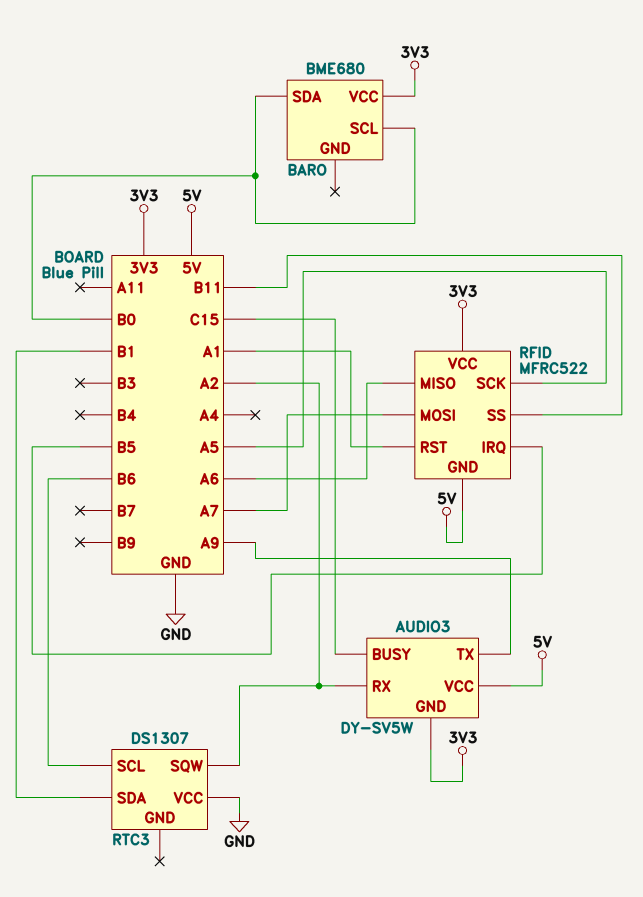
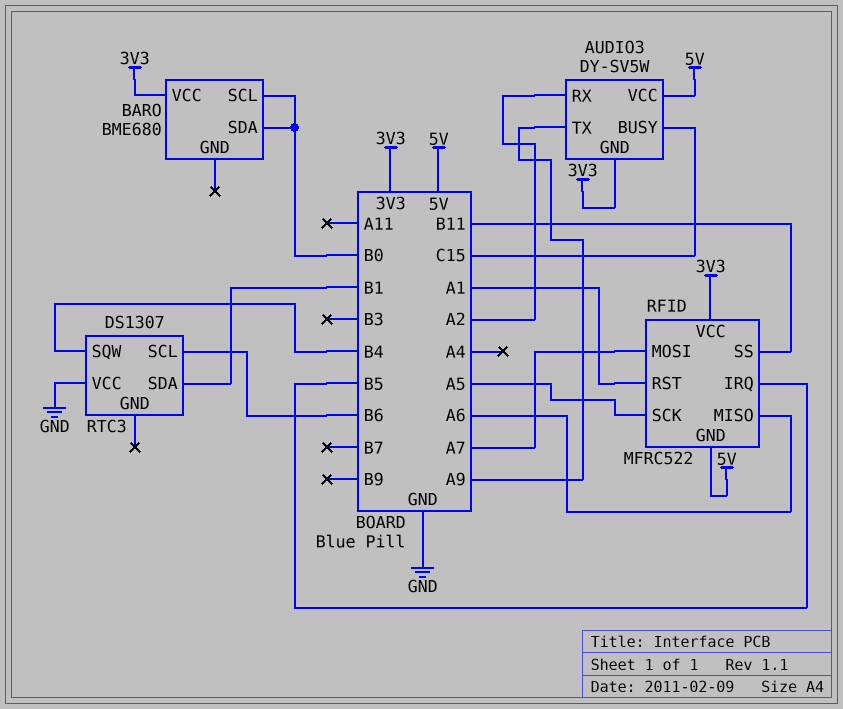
RTC3 pin SQW: A2 -> B4

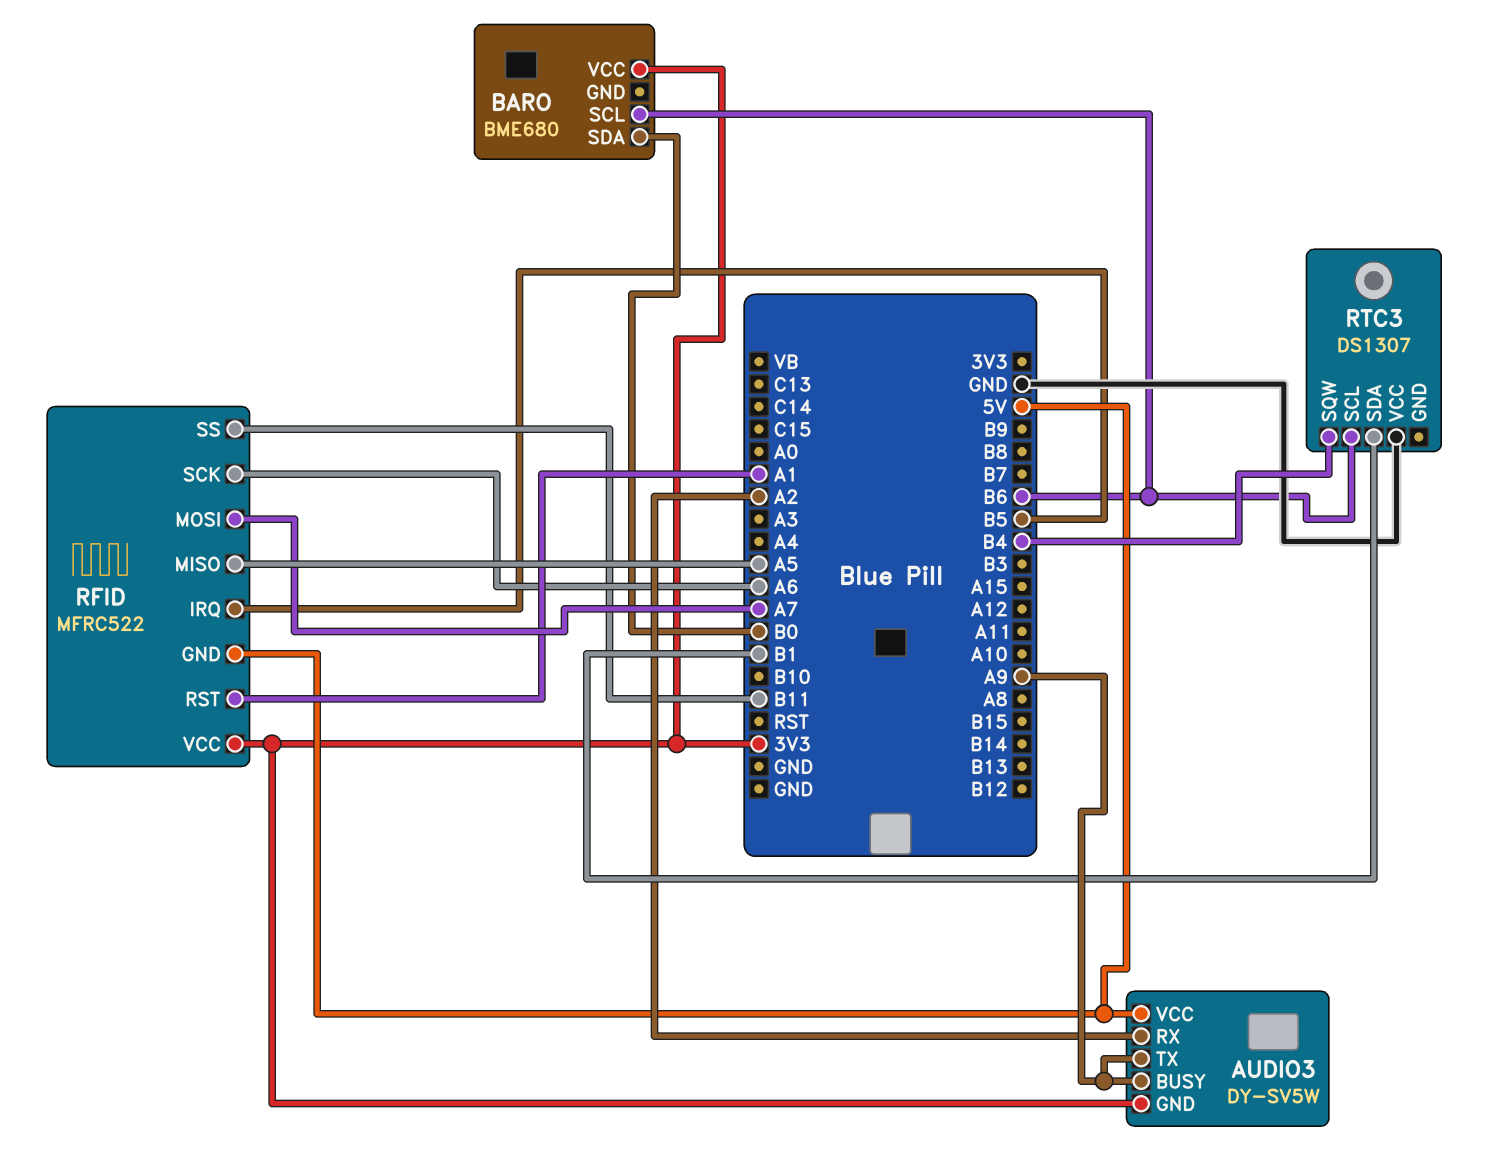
AUDIO3 pin BUSY: C15 -> A9
BARO pin SCL: B0 -> B6
RFID pin MISO: A6 -> A5
RFID pin SCK: A5 -> A6

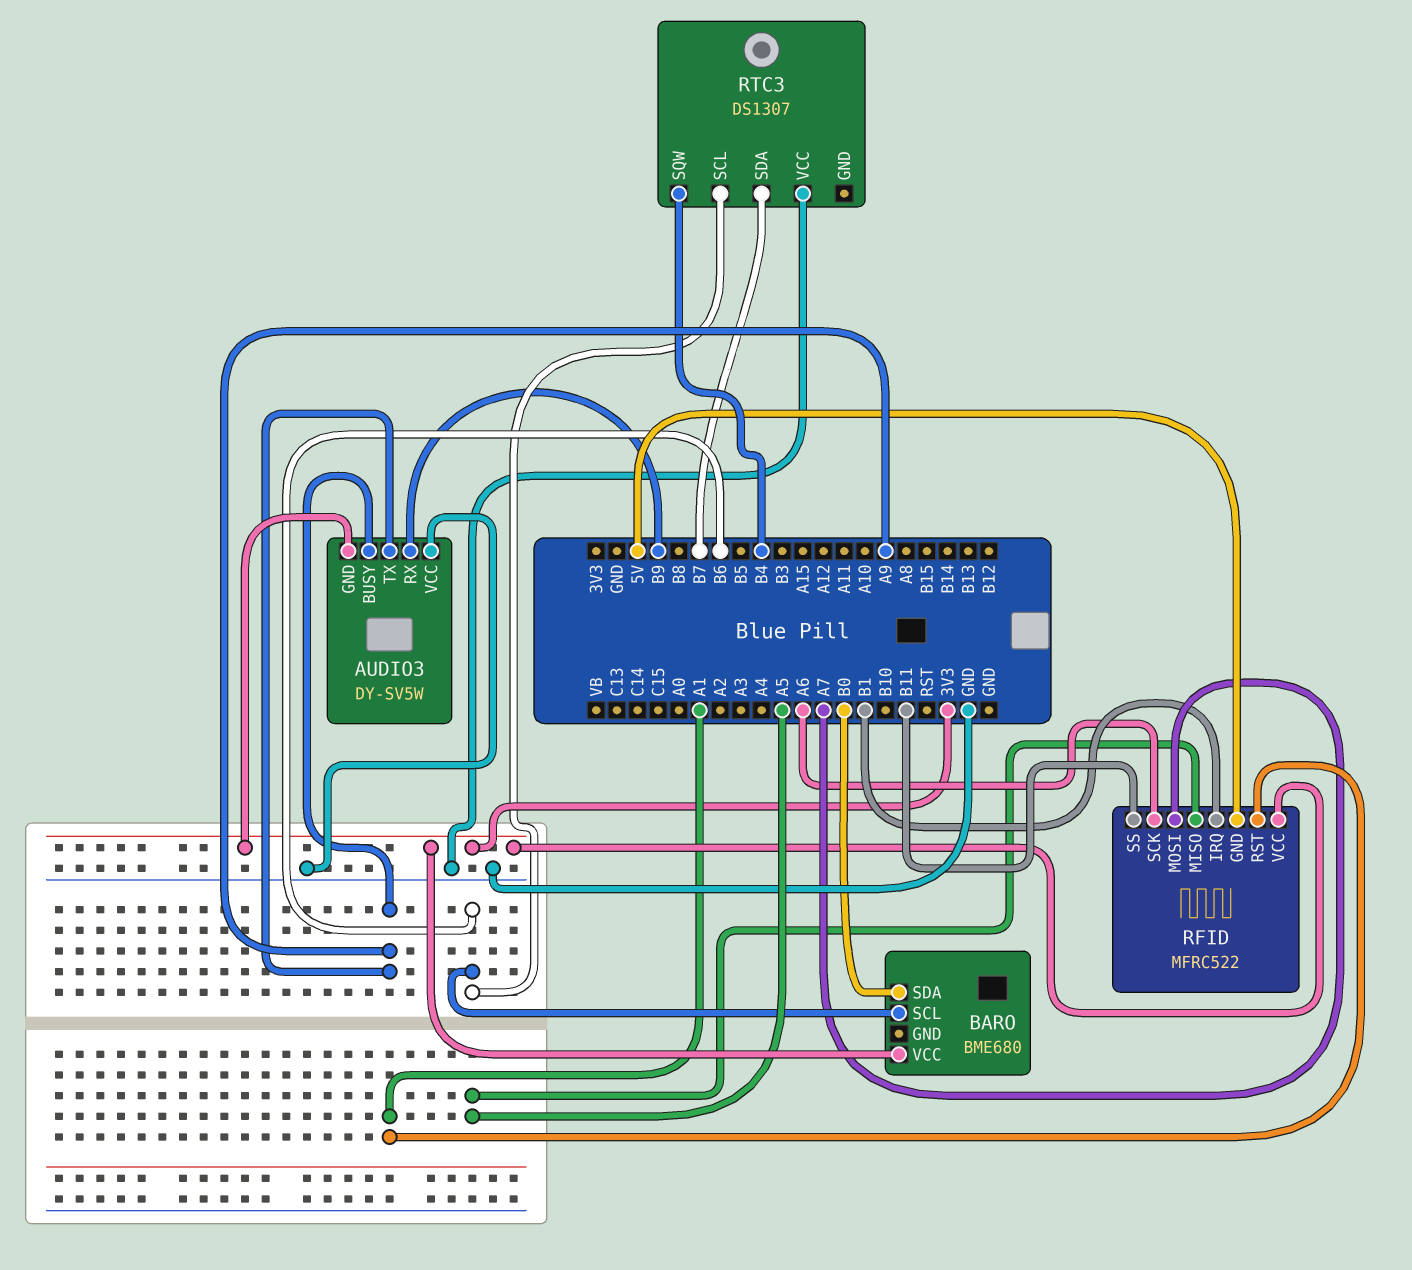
AUDIO3 pin RX: A2 -> B9
AUDIO3 pin VCC: 5V -> GND
RFID pin IRQ: B5 -> B1
RTC3 pin SDA: B1 -> B7

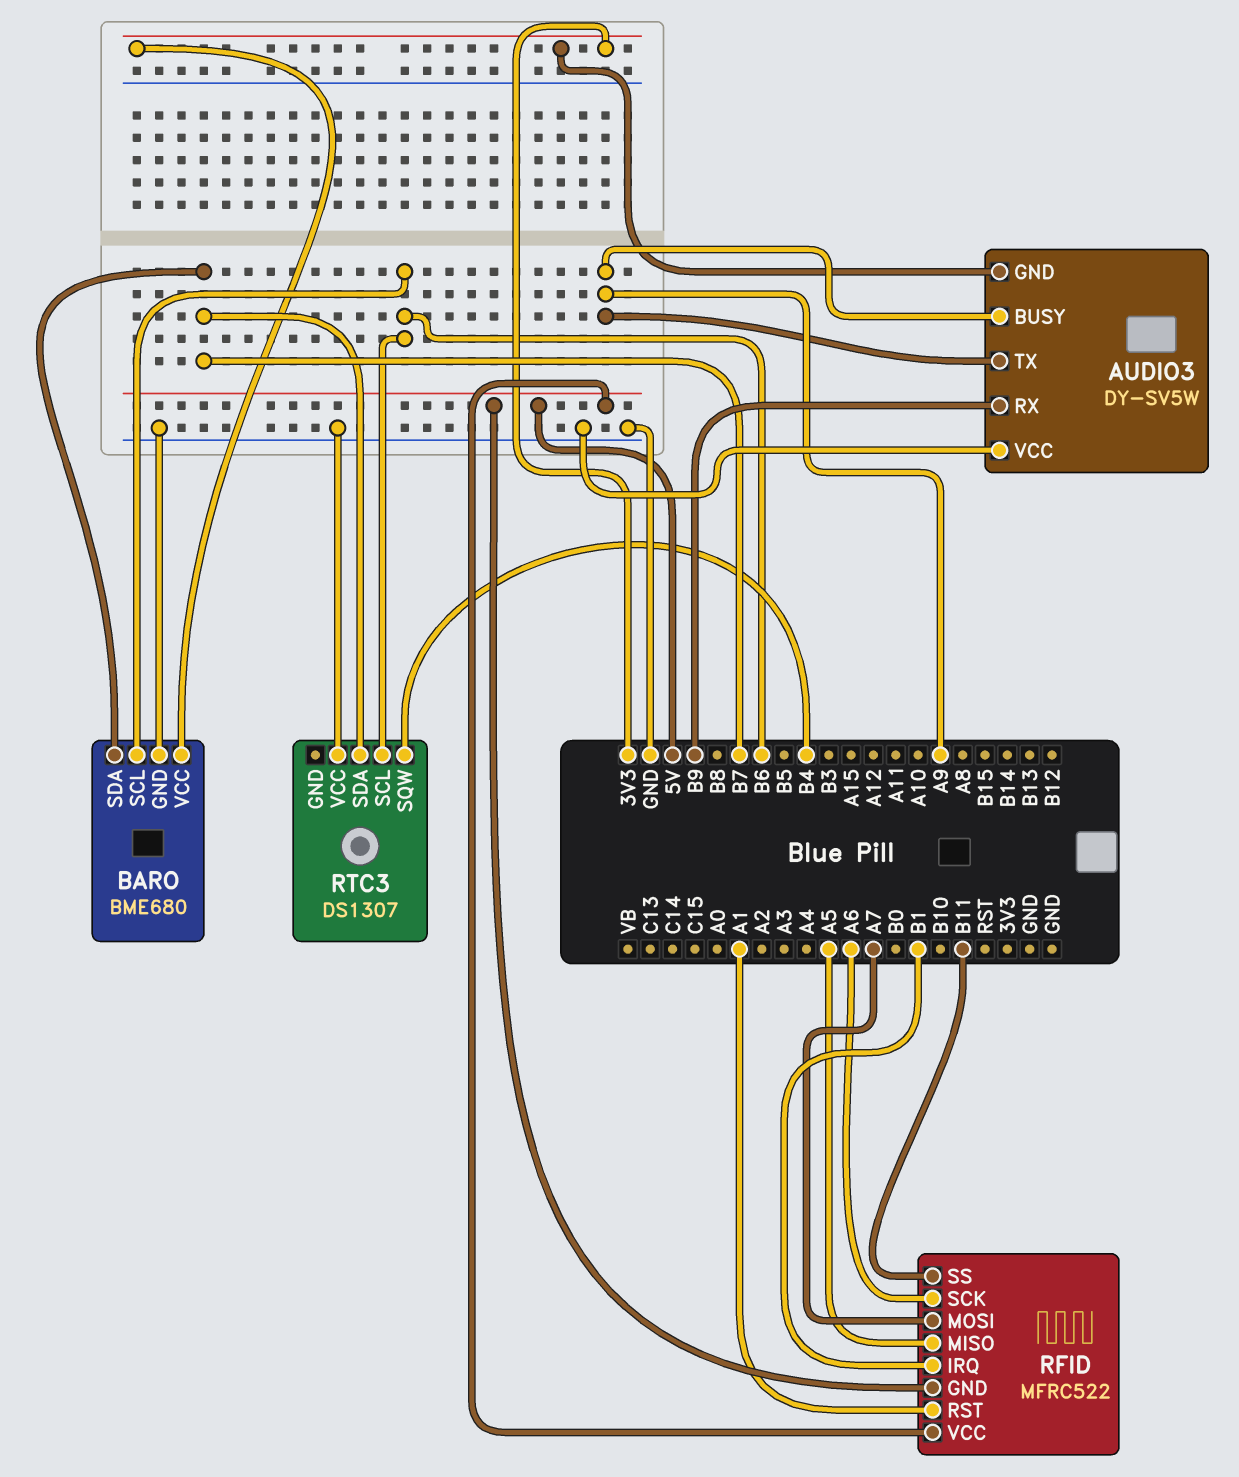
BARO pin GND: none -> GND
BARO pin SDA: B0 -> B7
RFID pin VCC: 3V3 -> 5V

